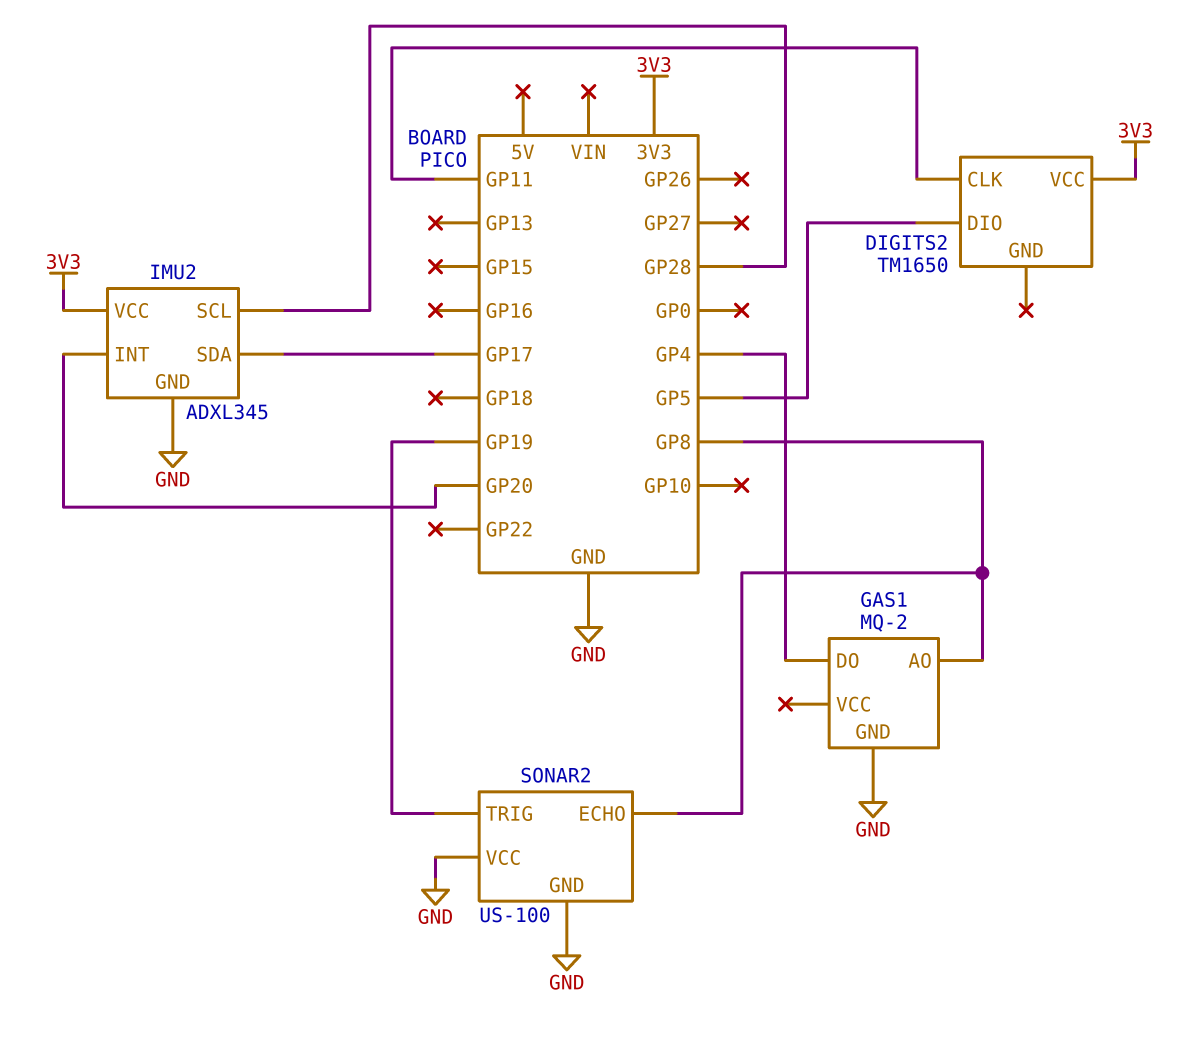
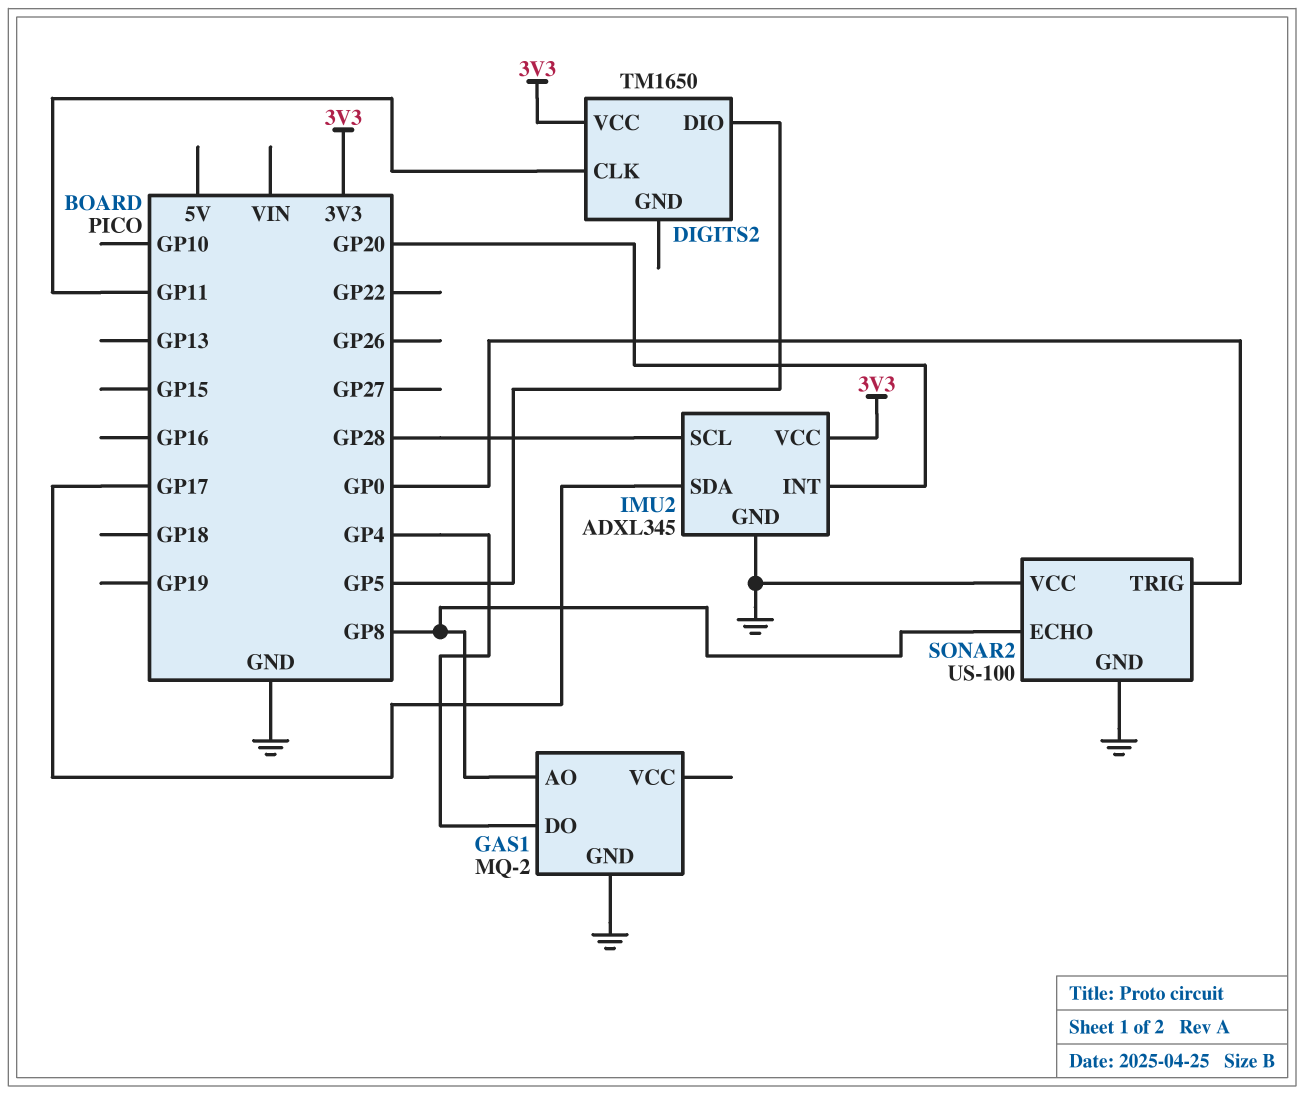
SONAR2 pin TRIG: GP19 -> GP0

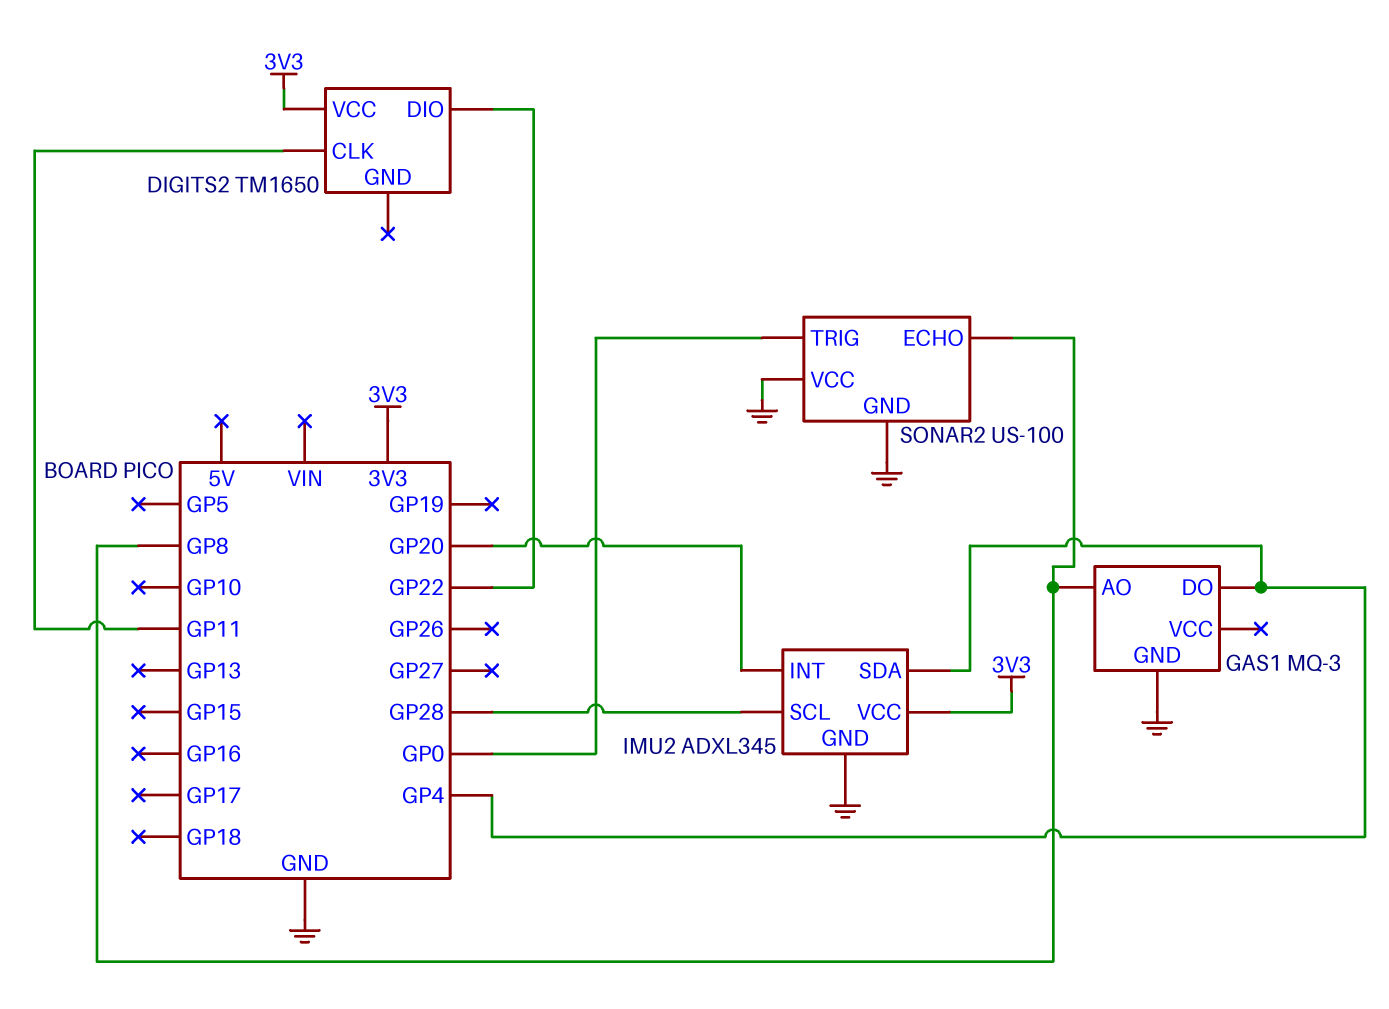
DIGITS2 pin DIO: GP5 -> GP22
GAS1: MQ-2 -> MQ-3
IMU2 pin SDA: GP17 -> GP4

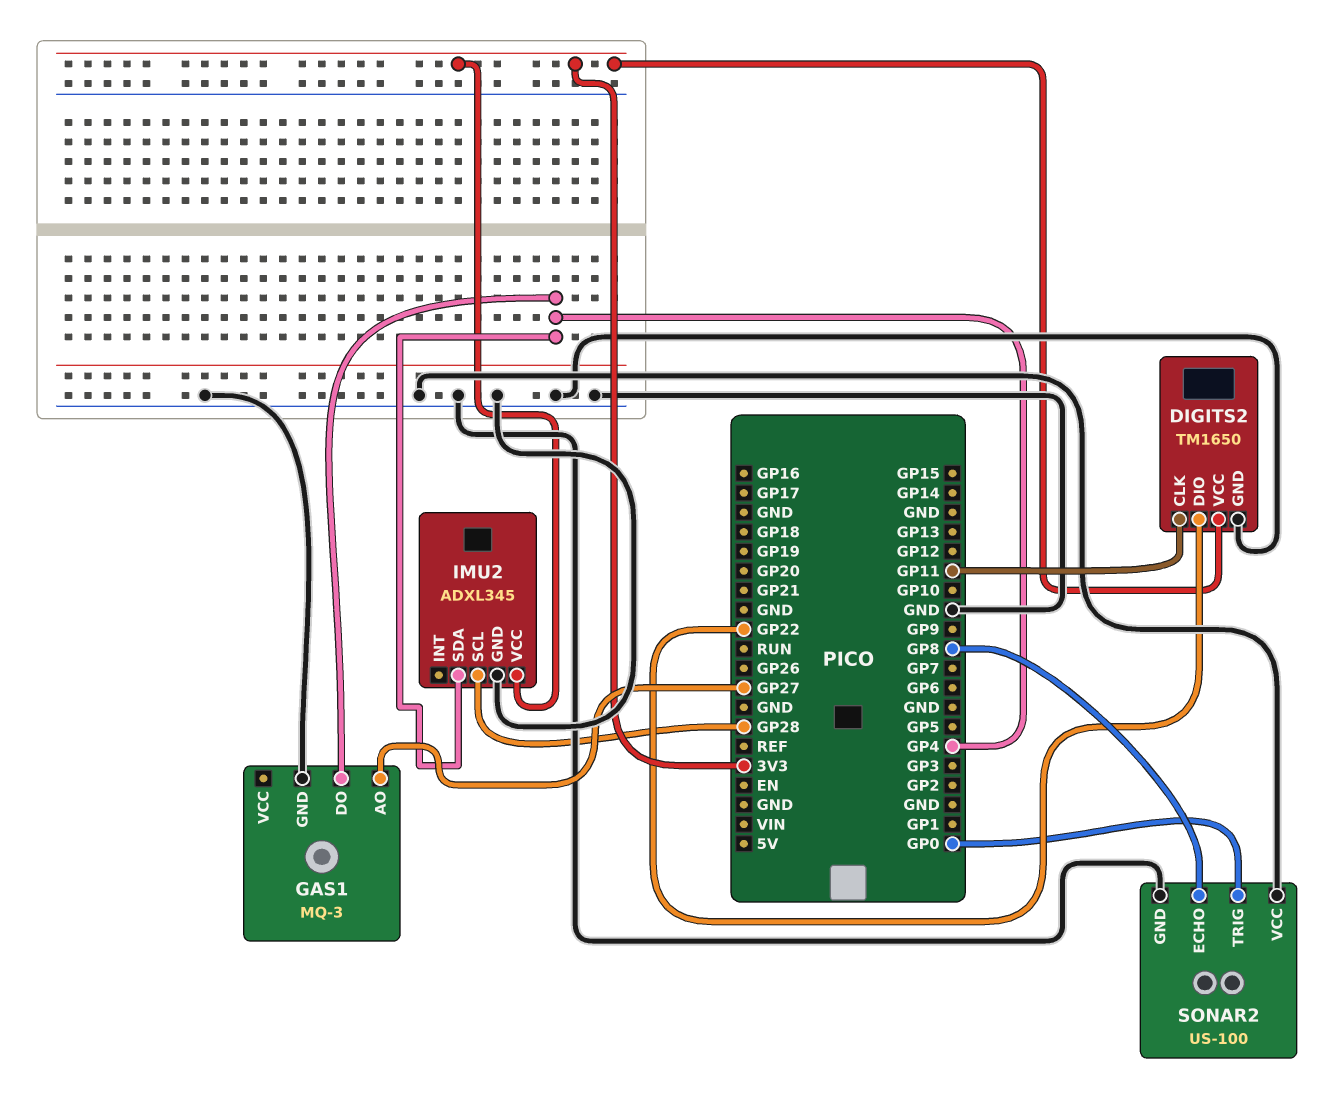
DIGITS2 pin GND: none -> GND
GAS1 pin AO: GP8 -> GP27
IMU2 pin INT: GP20 -> none

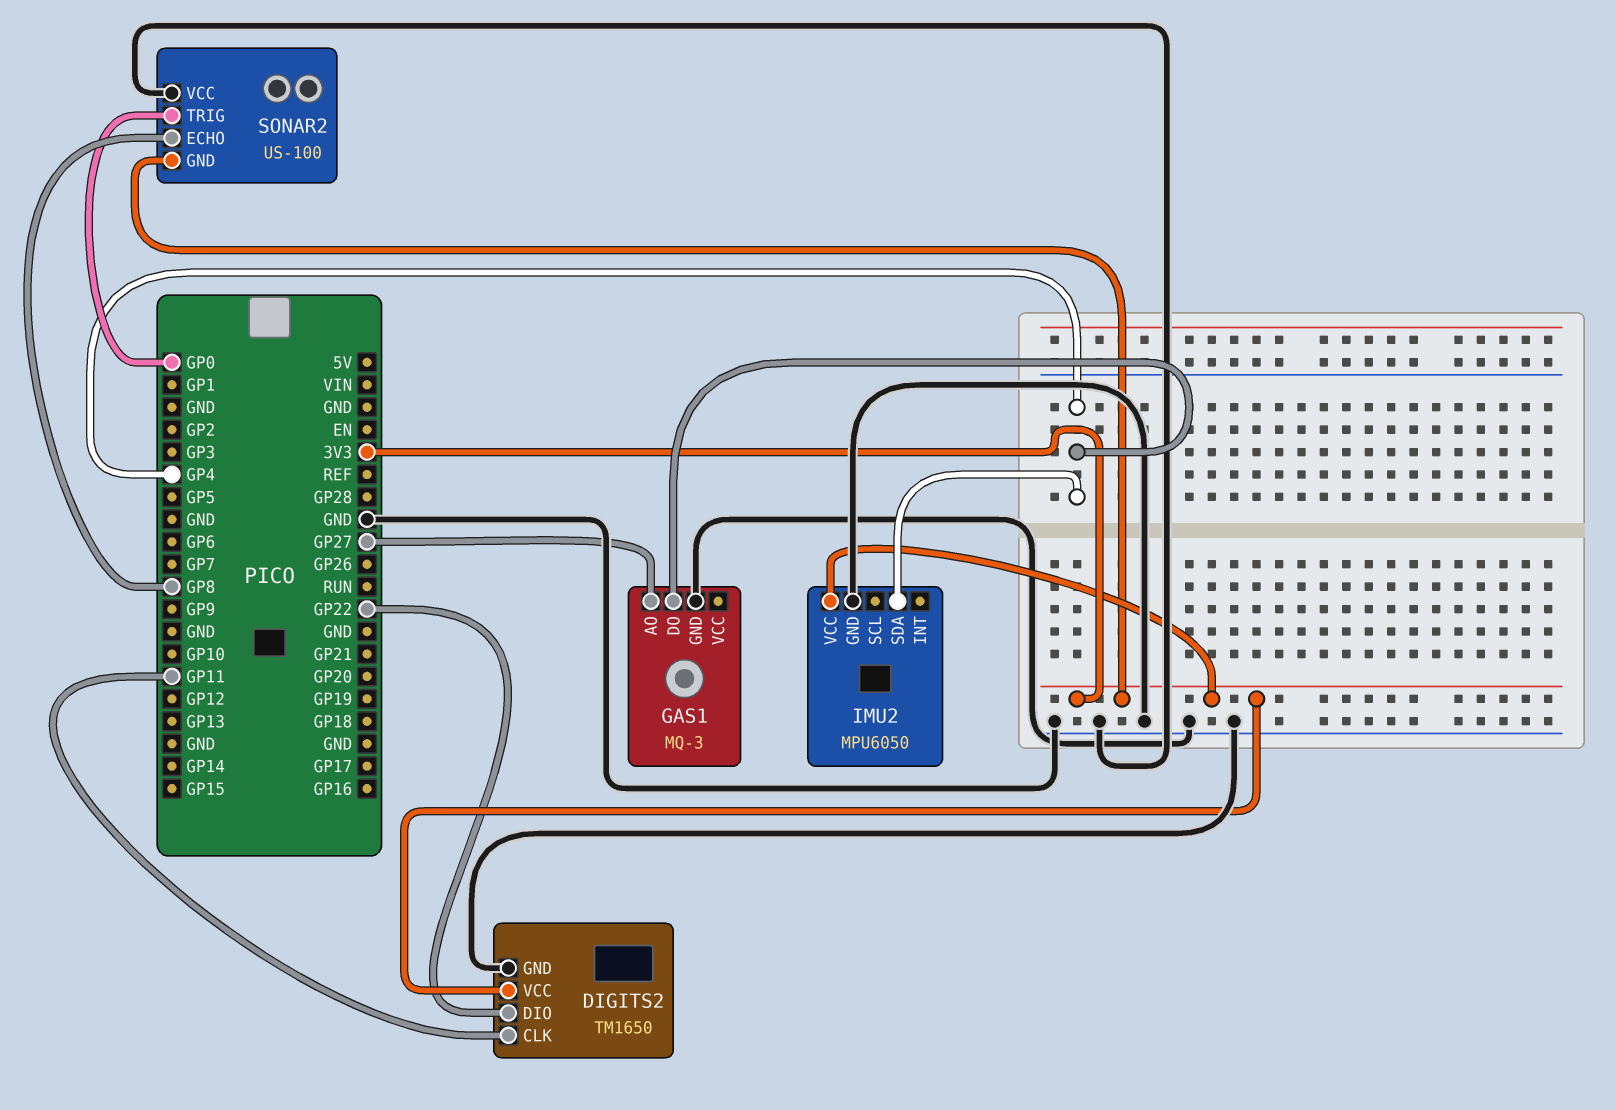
IMU2: ADXL345 -> MPU6050
IMU2 pin SCL: GP28 -> none
SONAR2 pin GND: GND -> 3V3

